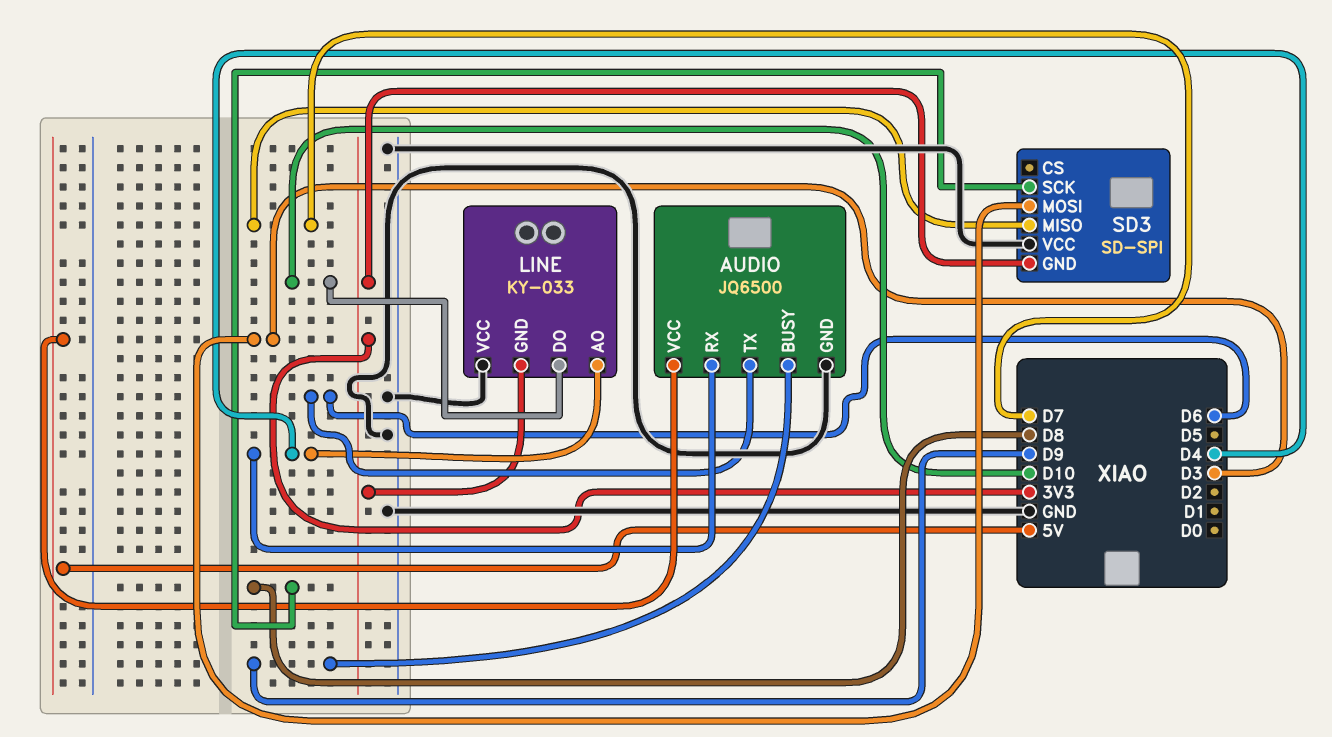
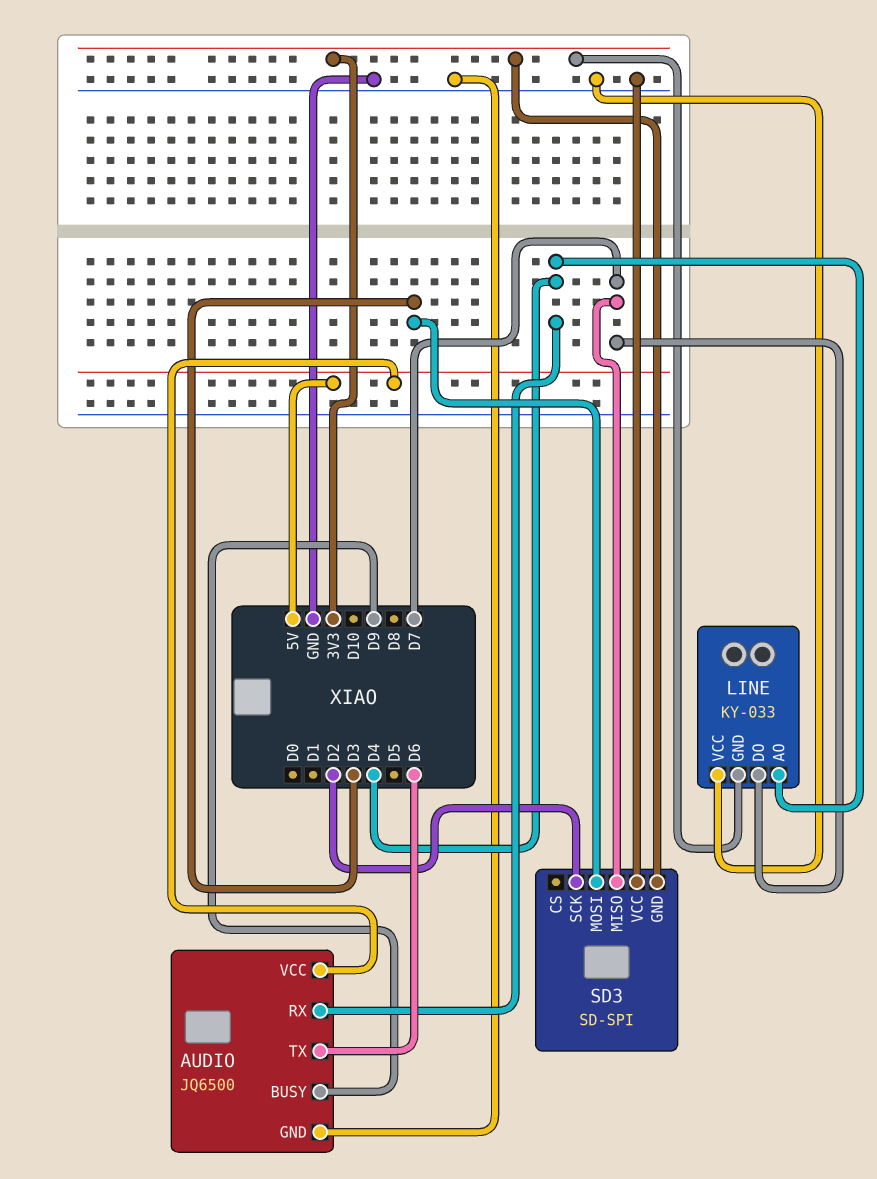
LINE pin DO: D10 -> D7
SD3 pin SCK: D8 -> D2

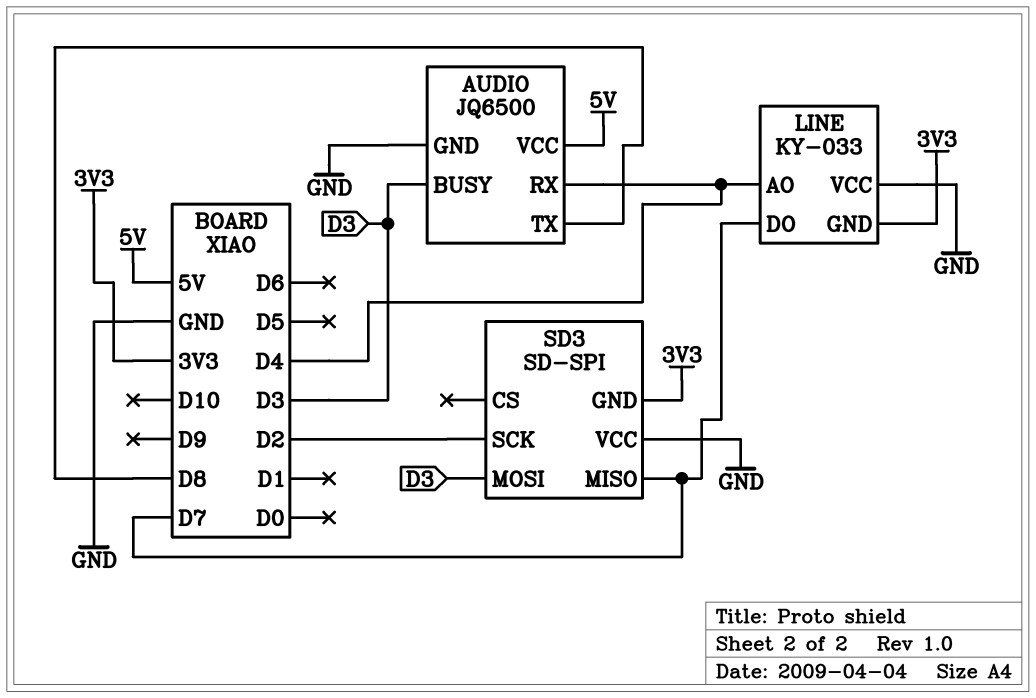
AUDIO pin BUSY: D9 -> D3
AUDIO pin TX: D6 -> D8

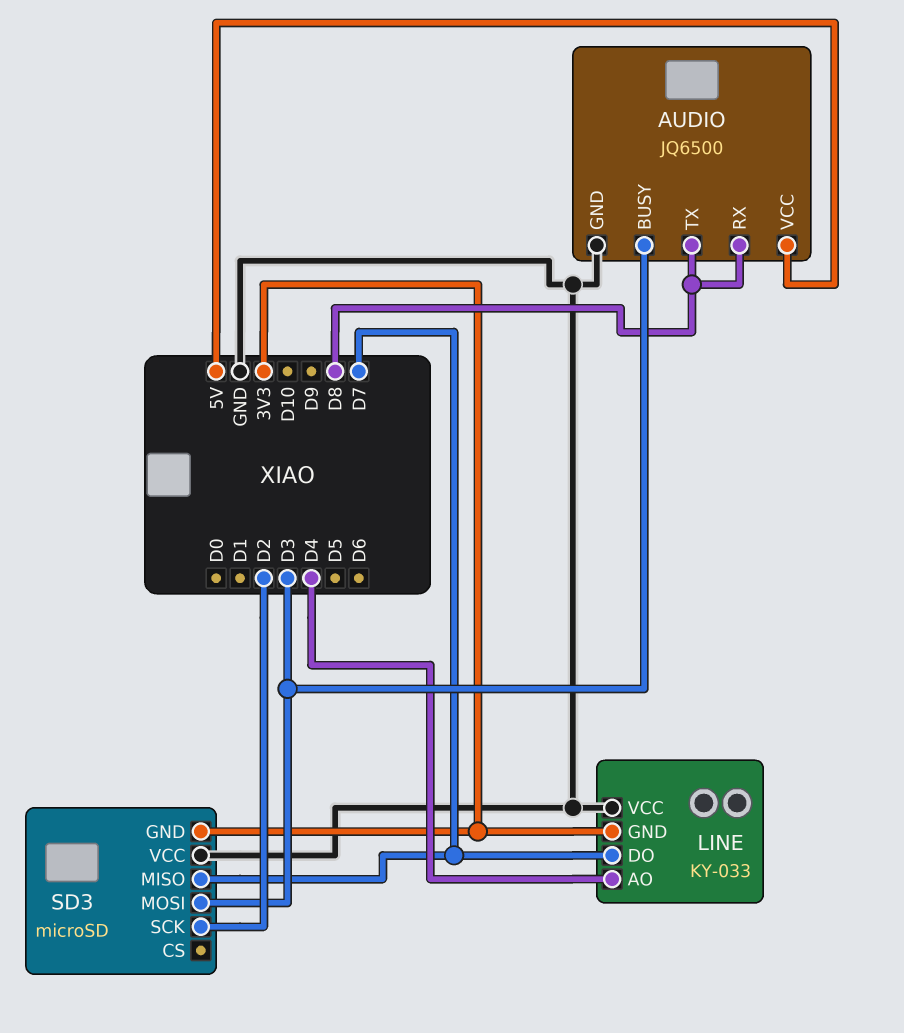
AUDIO pin RX: D4 -> D8
SD3: SD-SPI -> microSD

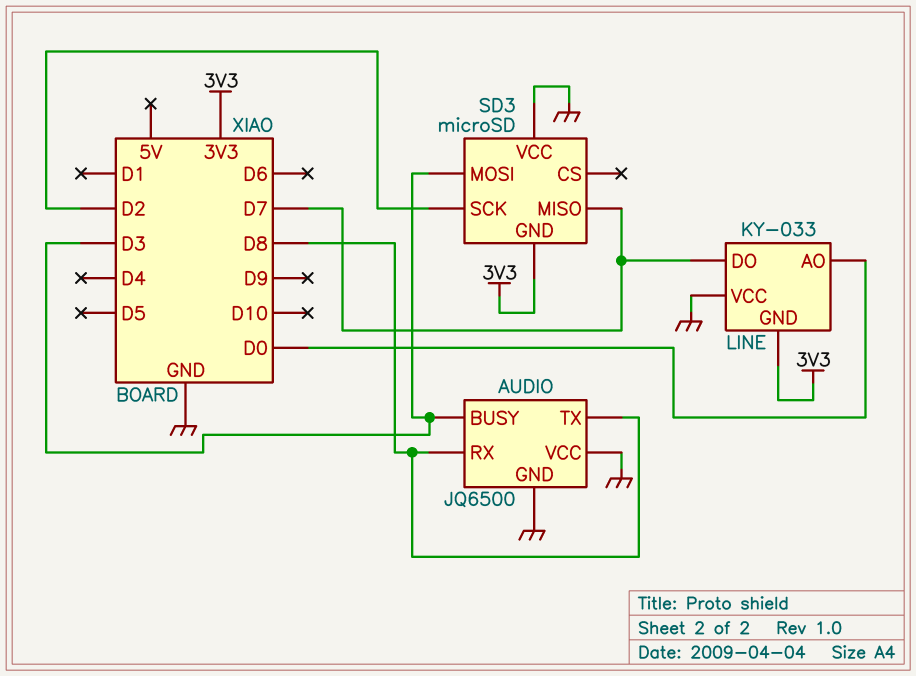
AUDIO pin VCC: 5V -> GND
LINE pin AO: D4 -> D0

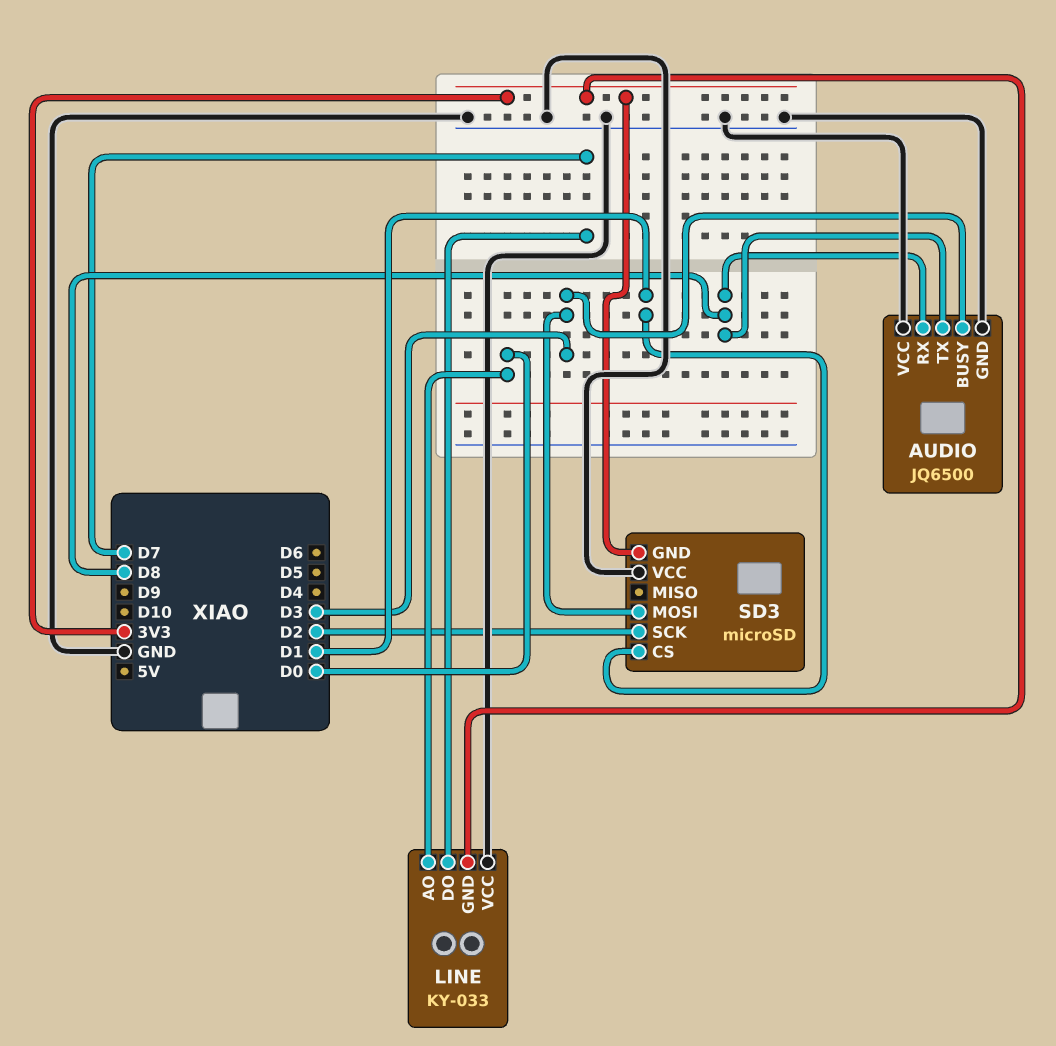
SD3 pin CS: none -> D1
SD3 pin MISO: D7 -> none

